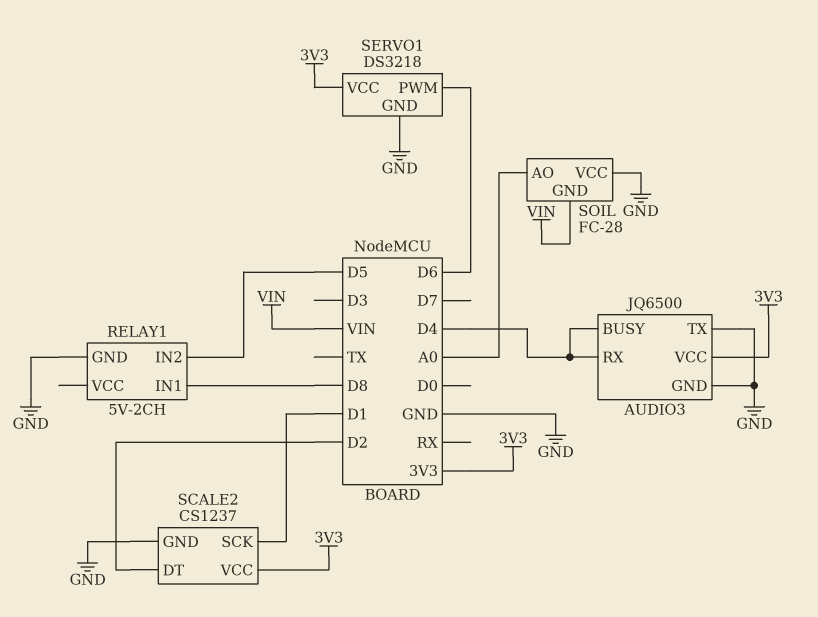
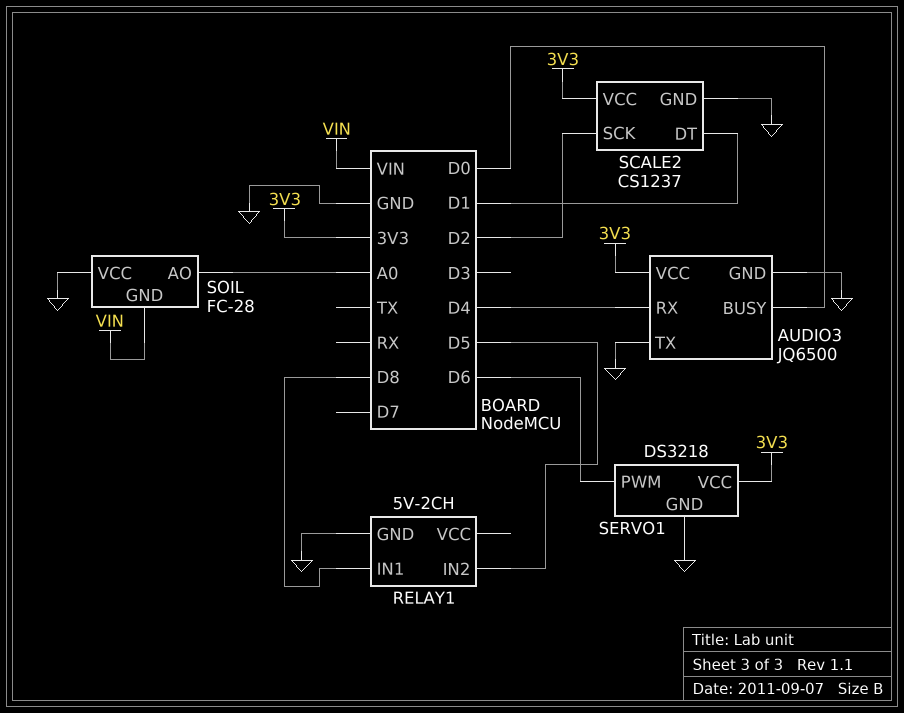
AUDIO3 pin BUSY: D4 -> D0
SCALE2 pin DT: D2 -> D1
SCALE2 pin SCK: D1 -> D2

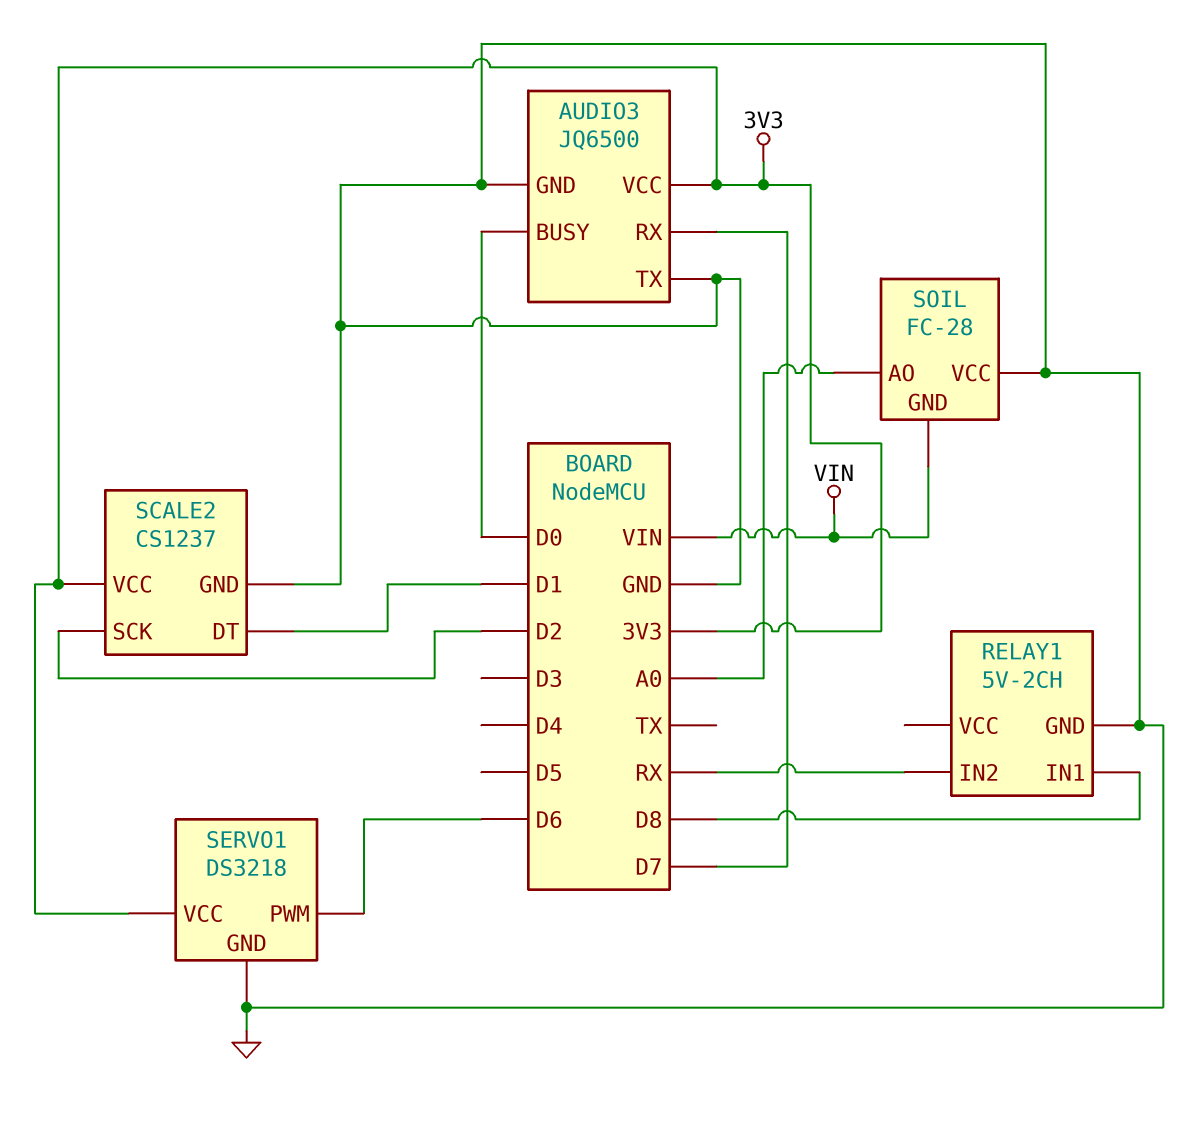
AUDIO3 pin RX: D4 -> D7
RELAY1 pin IN2: D5 -> RX

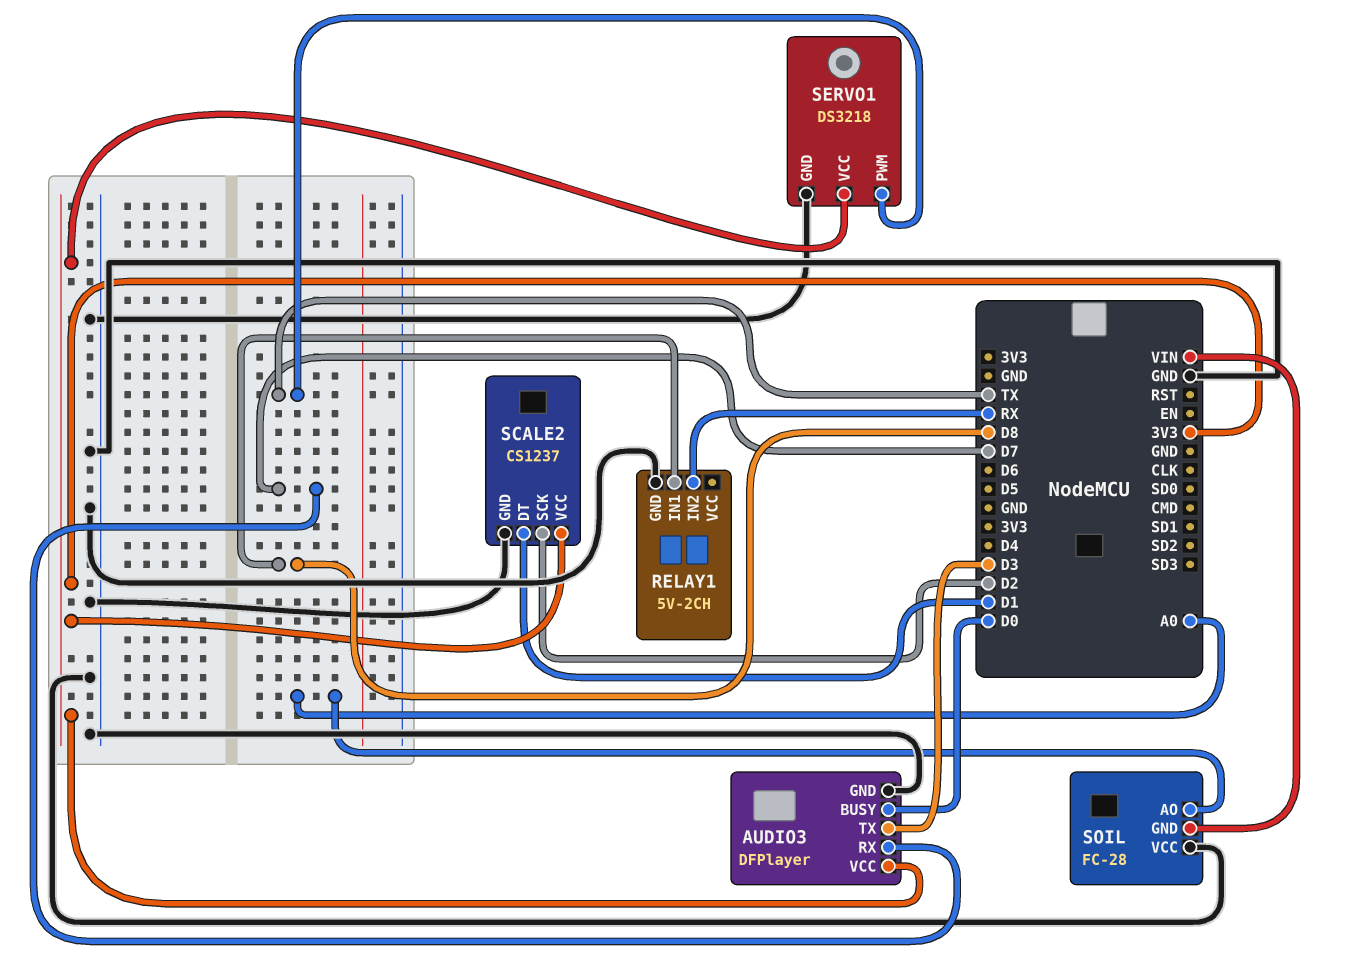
AUDIO3: JQ6500 -> DFPlayer
AUDIO3 pin TX: GND -> D3
SERVO1 pin PWM: D6 -> TX

